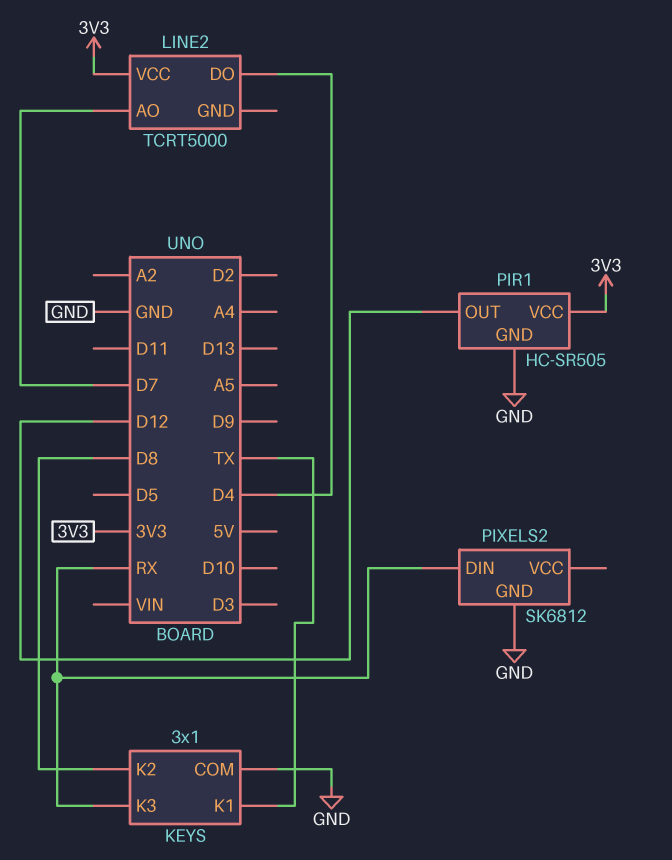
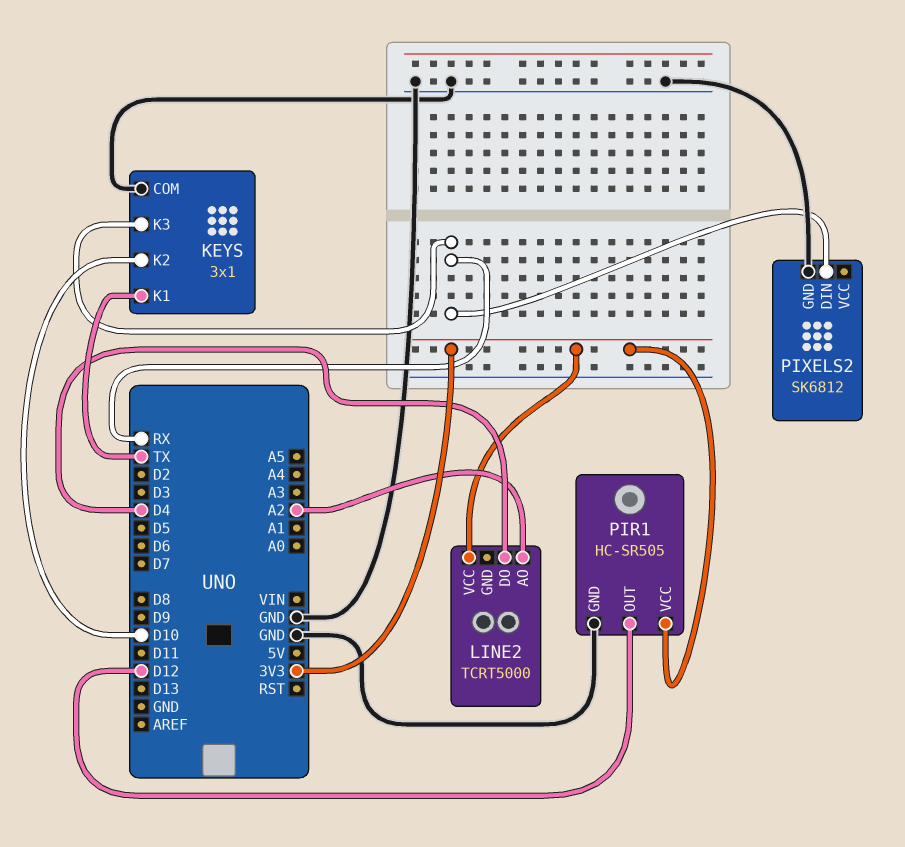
KEYS pin K2: D8 -> D10
LINE2 pin AO: D7 -> A2

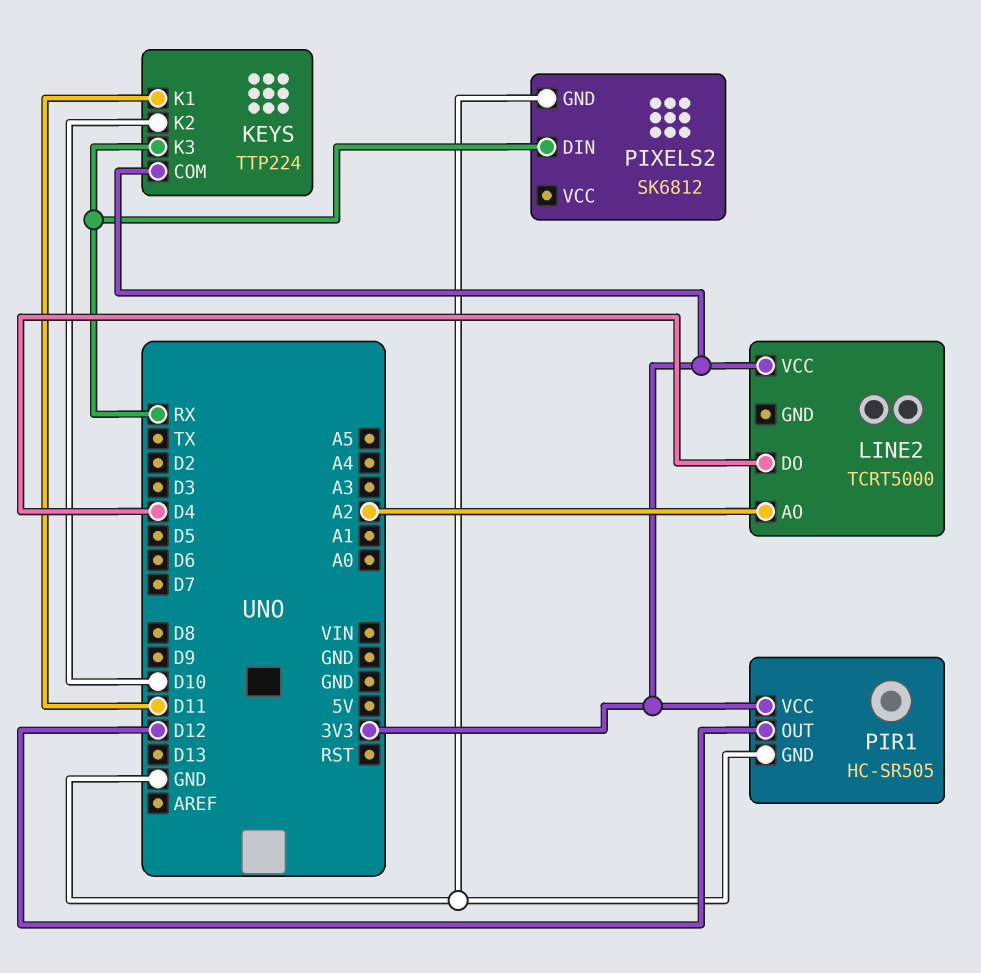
KEYS: 3x1 -> TTP224
KEYS pin COM: GND -> 3V3
KEYS pin K1: TX -> D11

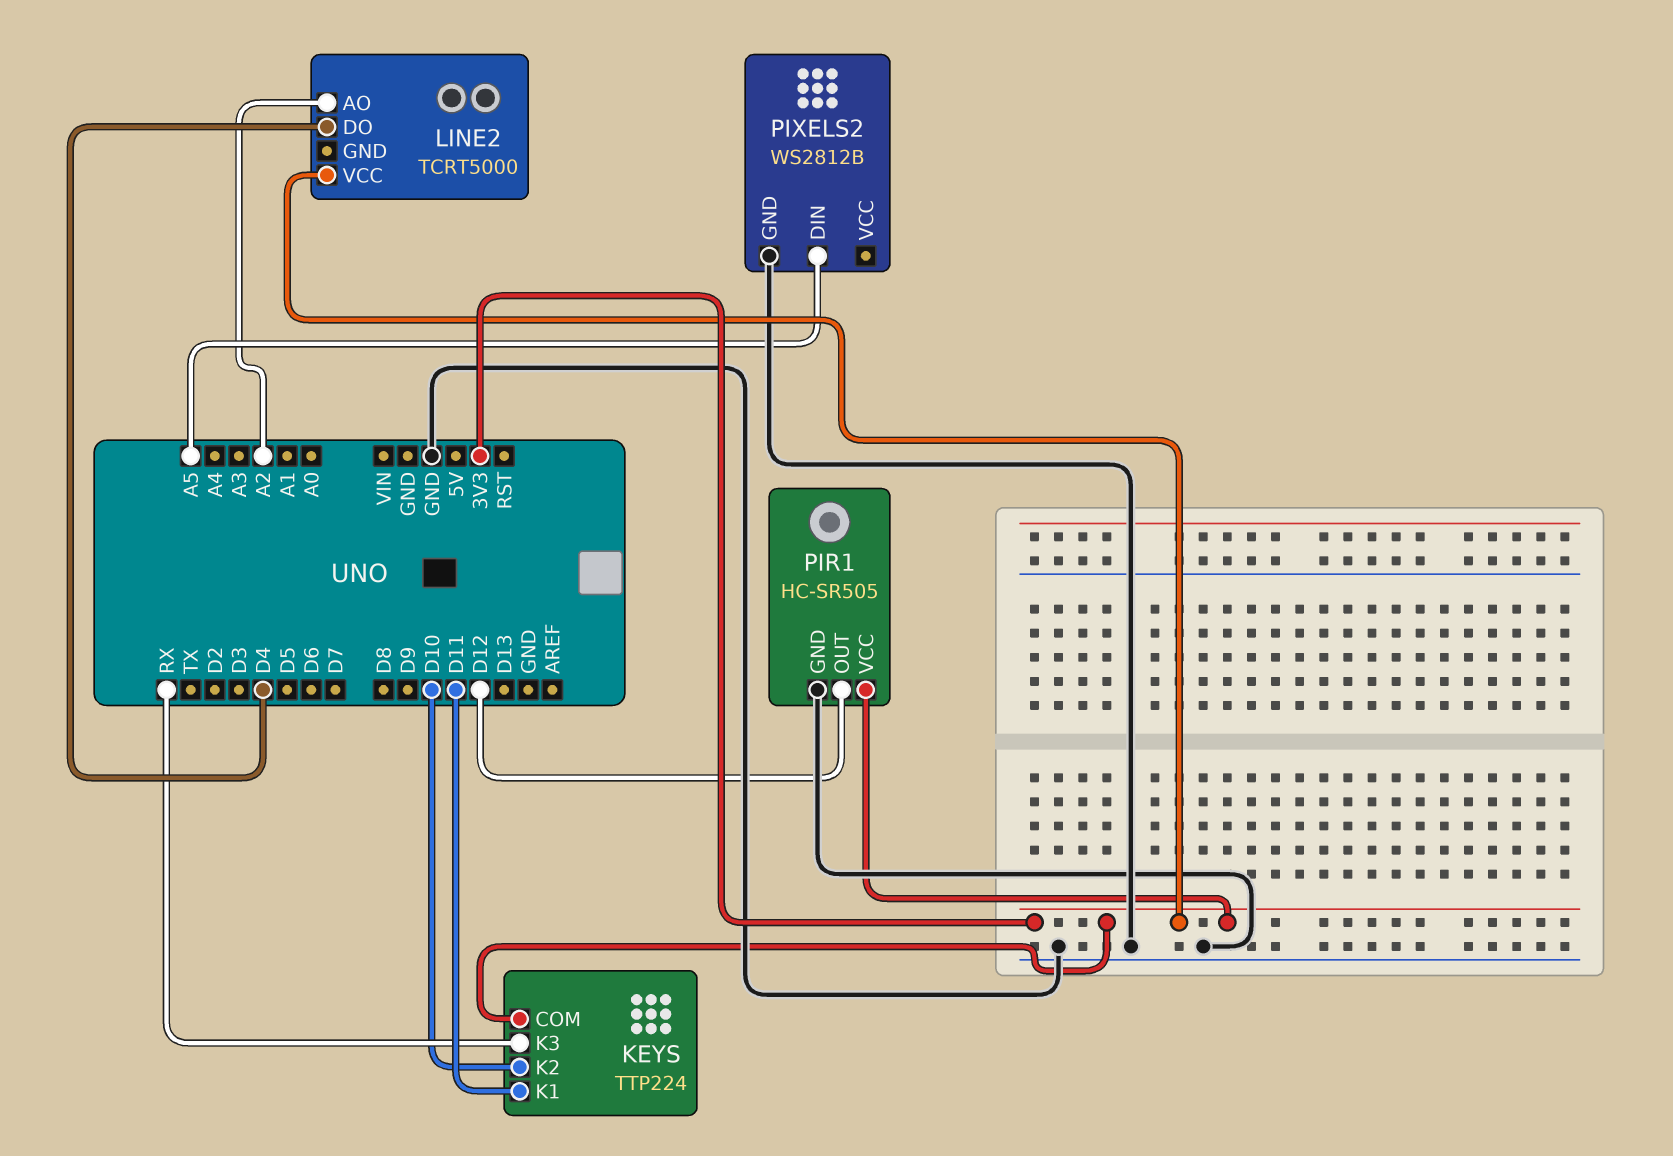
PIXELS2: SK6812 -> WS2812B
PIXELS2 pin DIN: RX -> A5

